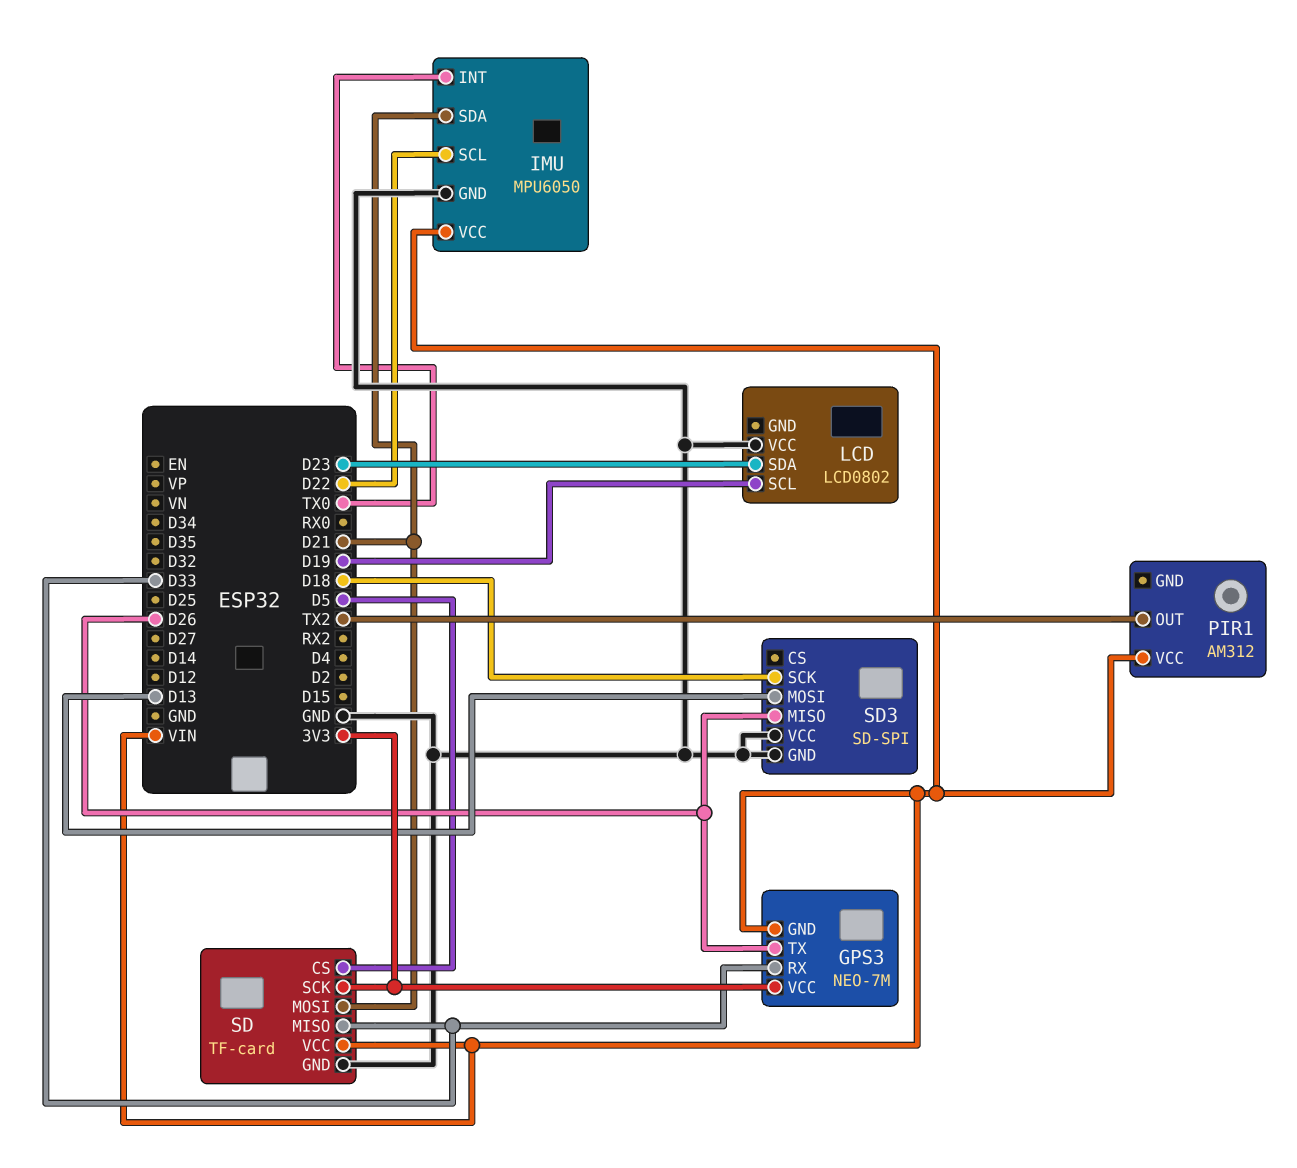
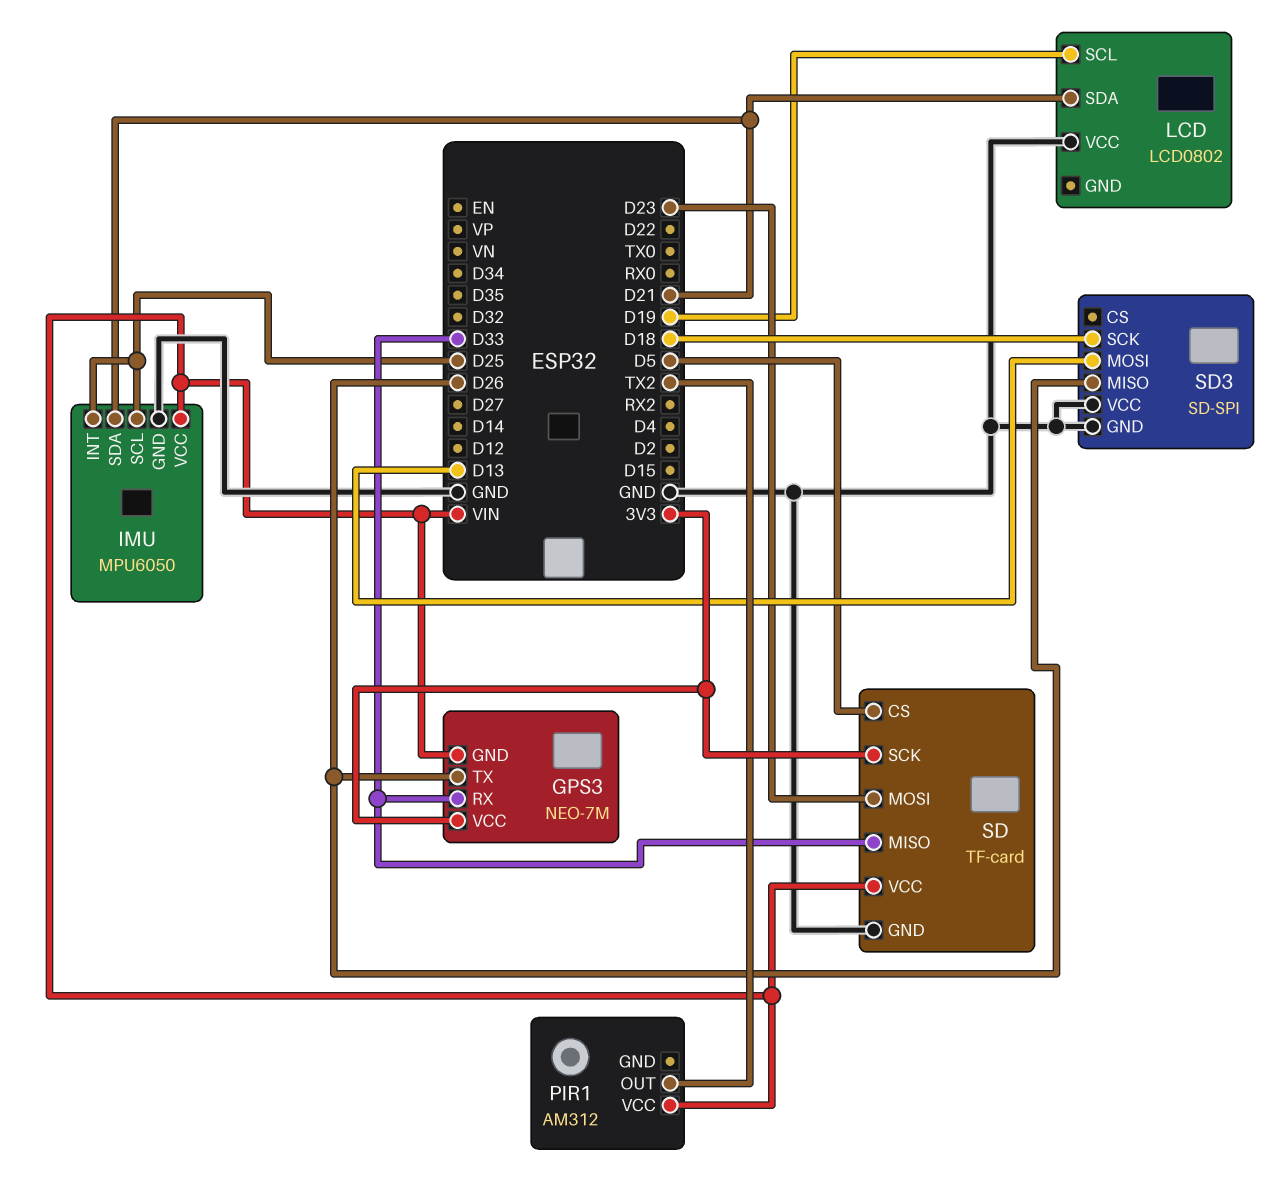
IMU pin INT: TX0 -> D25
IMU pin SCL: D22 -> D25
LCD pin SDA: D23 -> D21
SD pin MOSI: D21 -> D23

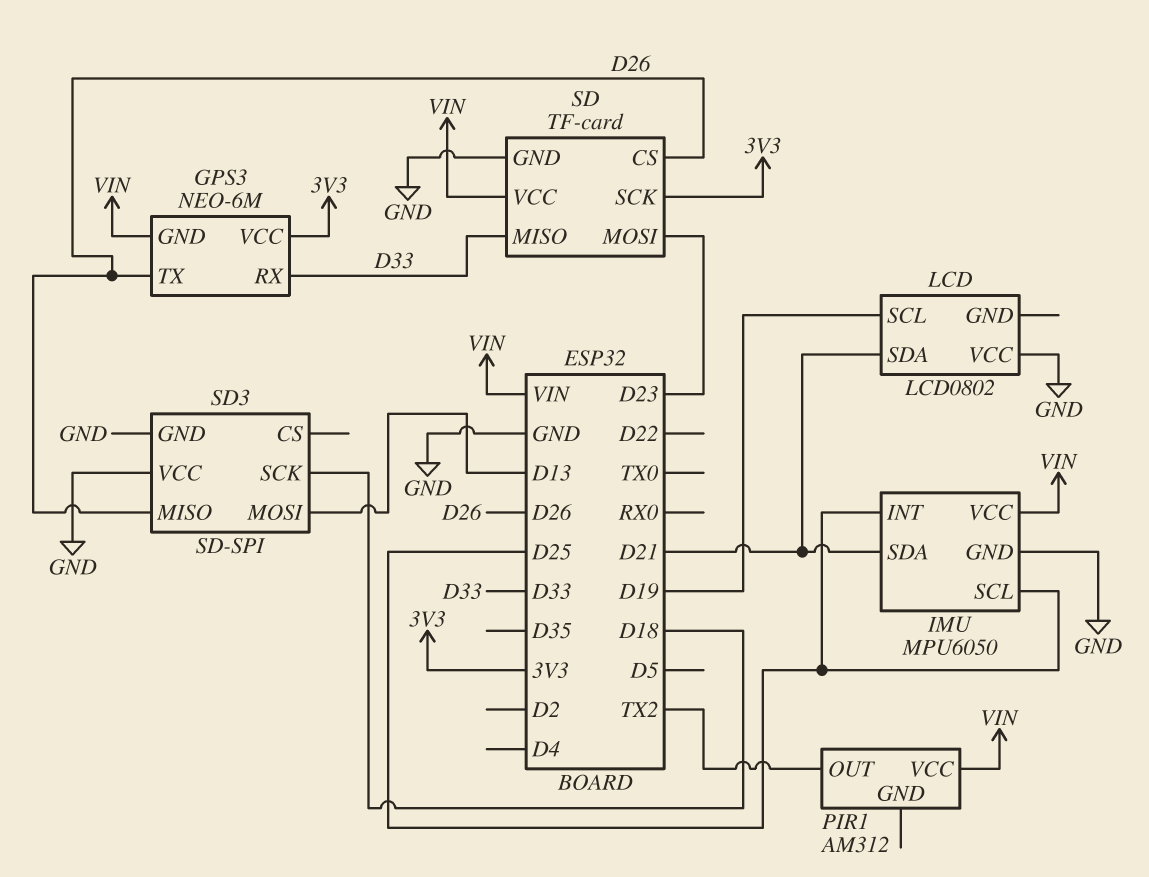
GPS3: NEO-7M -> NEO-6M
SD pin CS: D5 -> D26

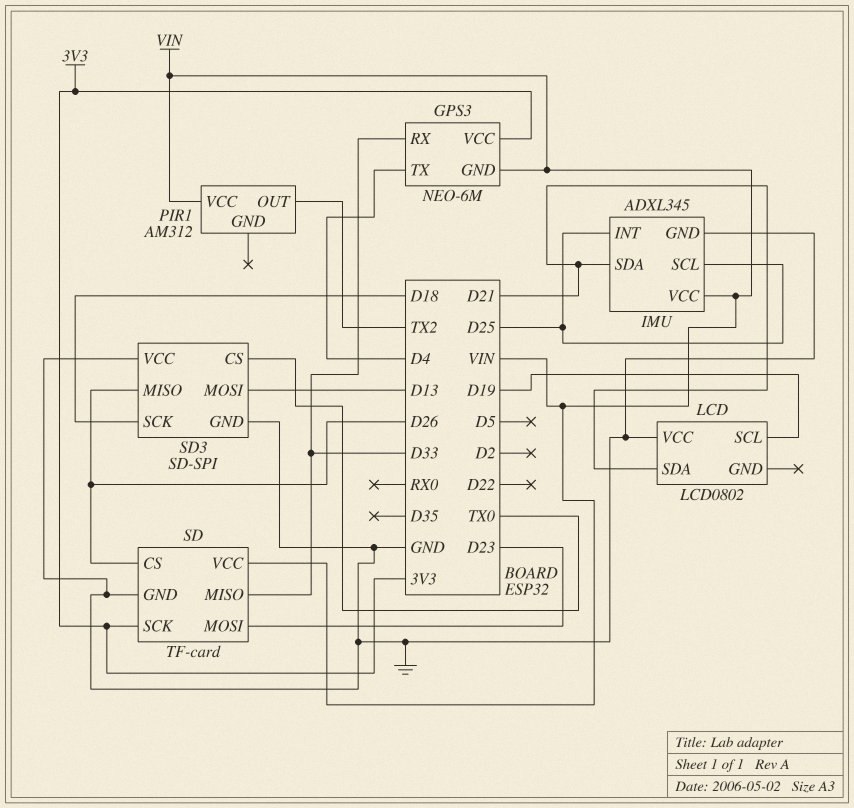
GPS3 pin TX: D26 -> D4
IMU: MPU6050 -> ADXL345
SD3 pin CS: none -> TX0

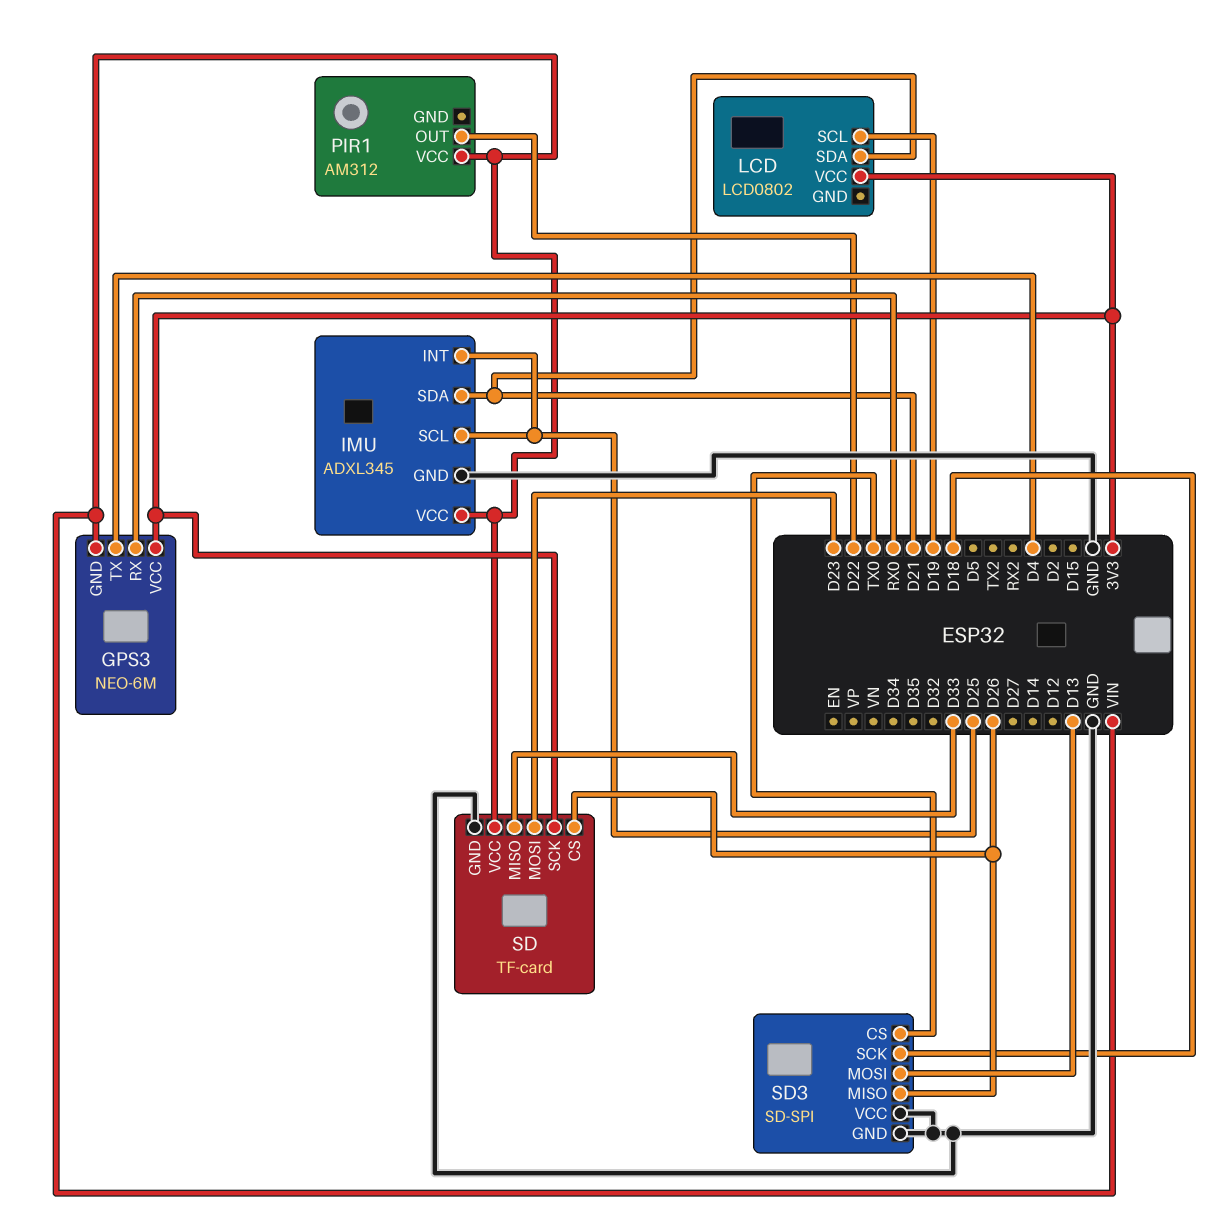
GPS3 pin RX: D33 -> RX0
LCD pin VCC: GND -> 3V3
PIR1 pin OUT: TX2 -> D22

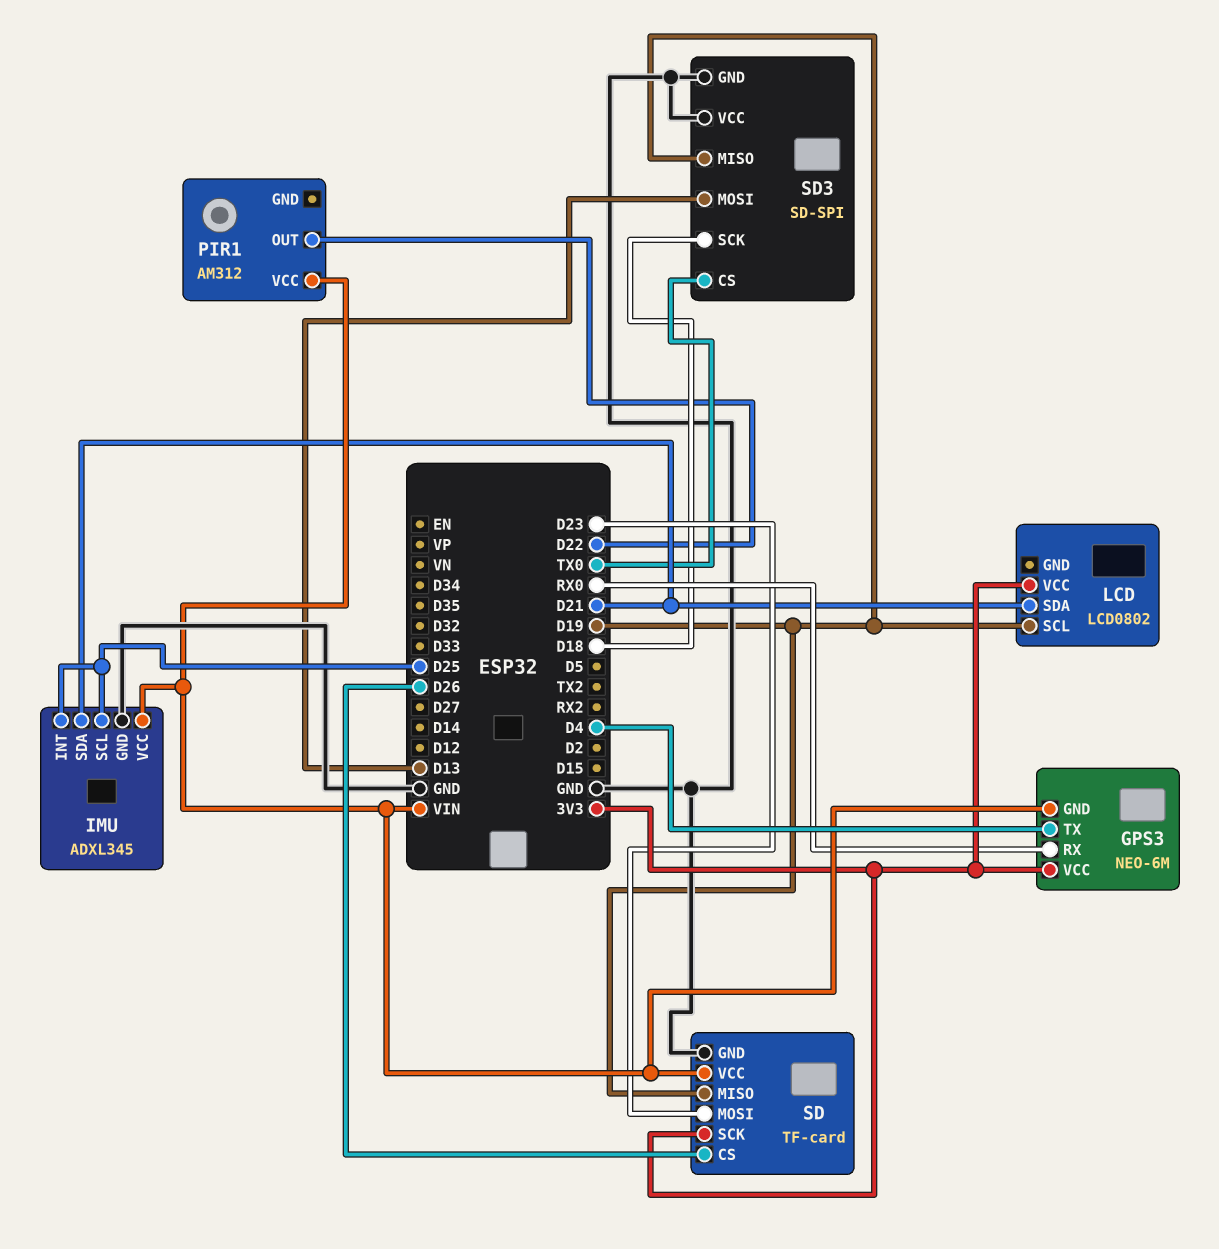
SD pin MISO: D33 -> D19
SD3 pin MISO: D26 -> D19

